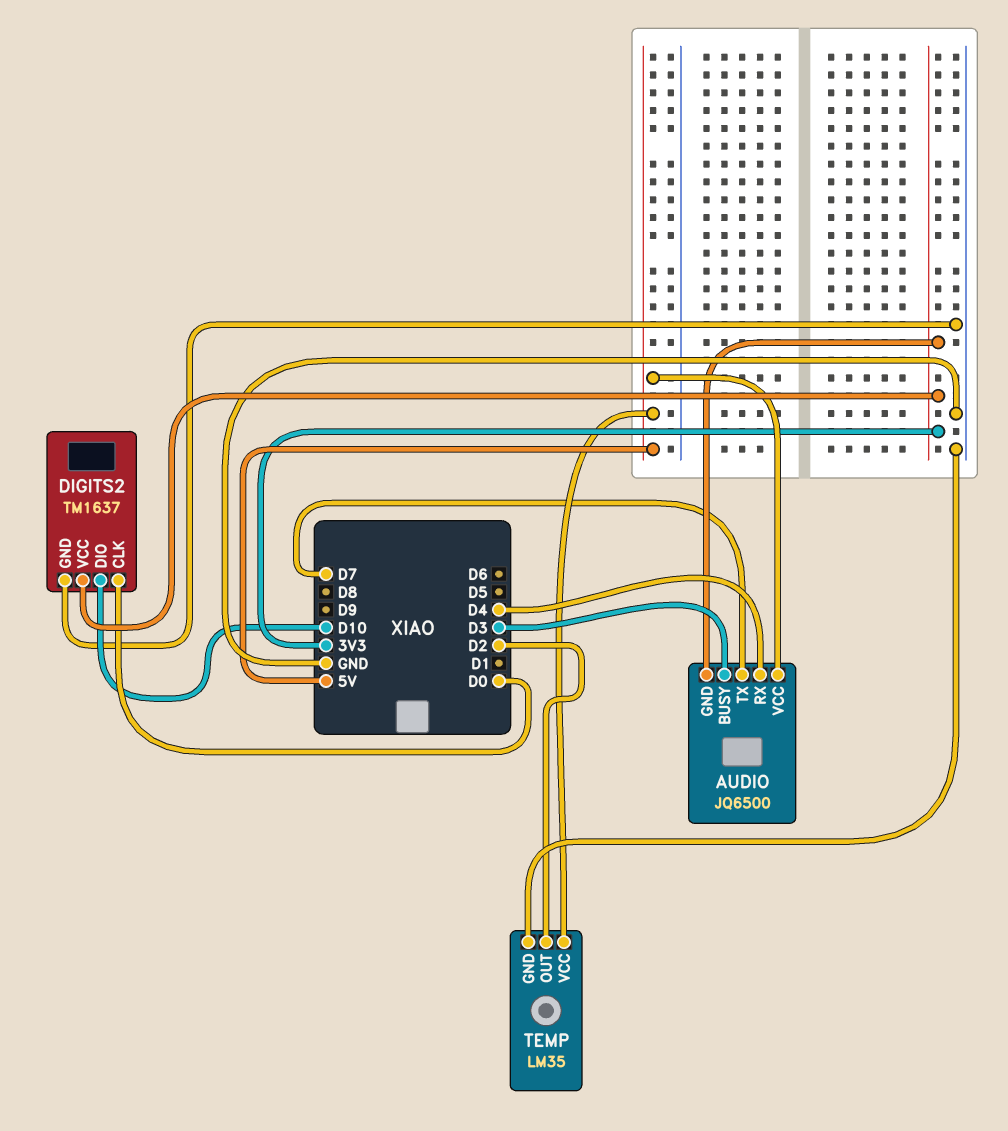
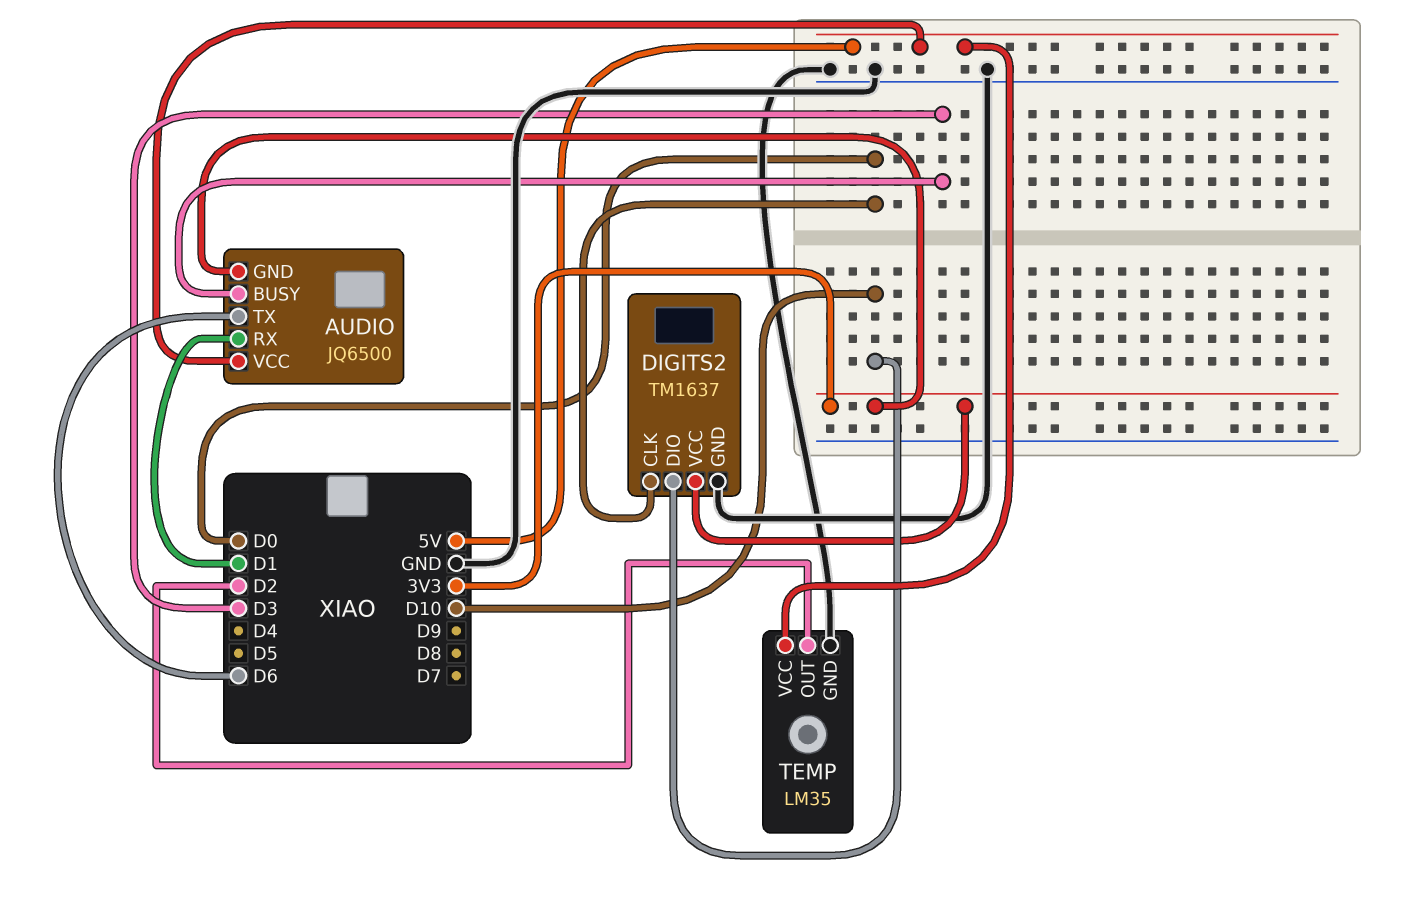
AUDIO pin RX: D4 -> D1
AUDIO pin TX: D7 -> D6

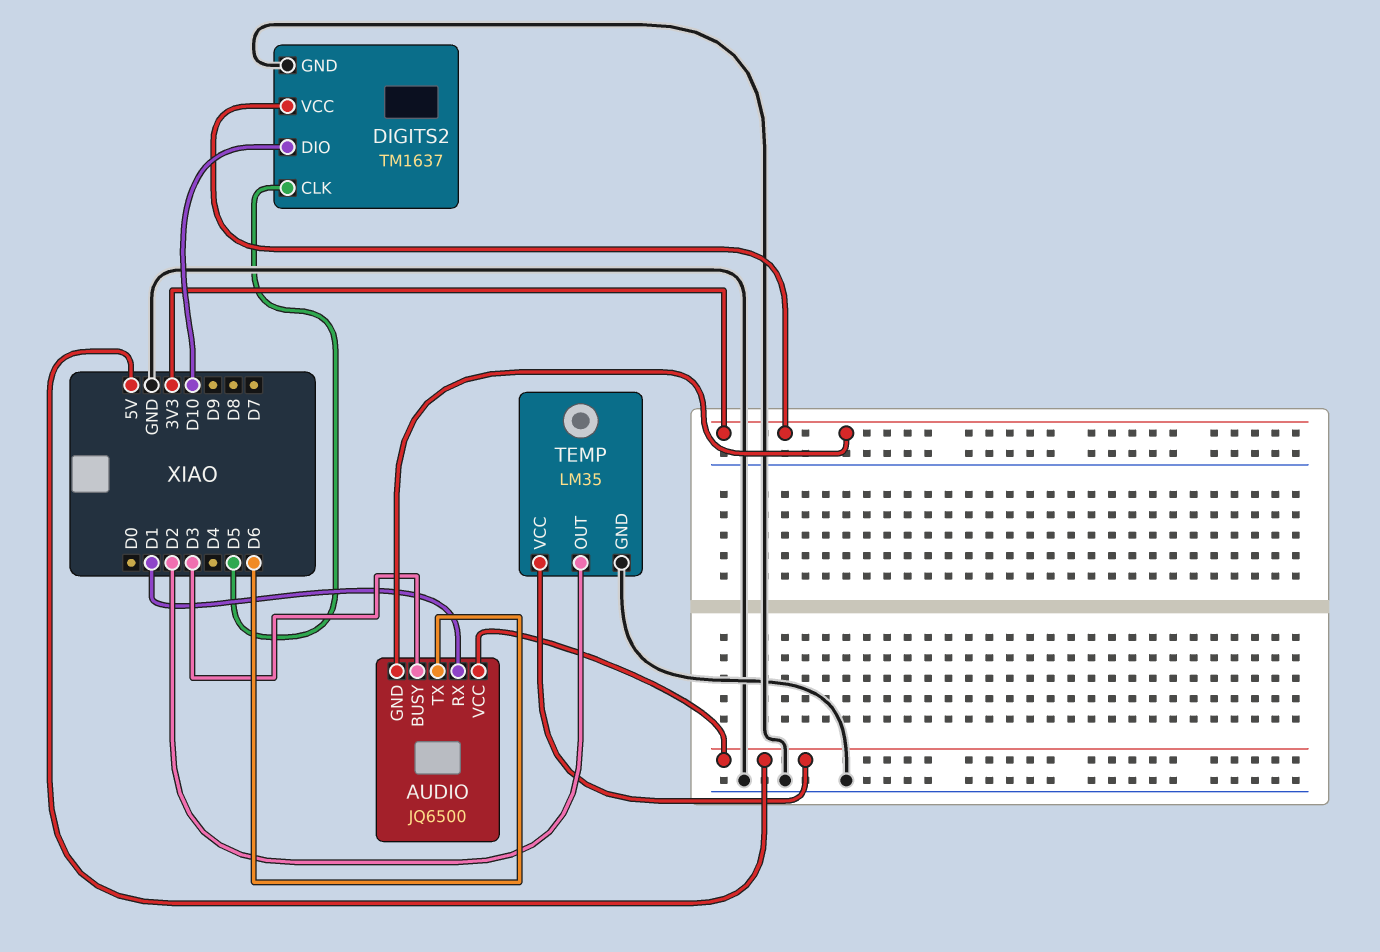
DIGITS2 pin CLK: D0 -> D5

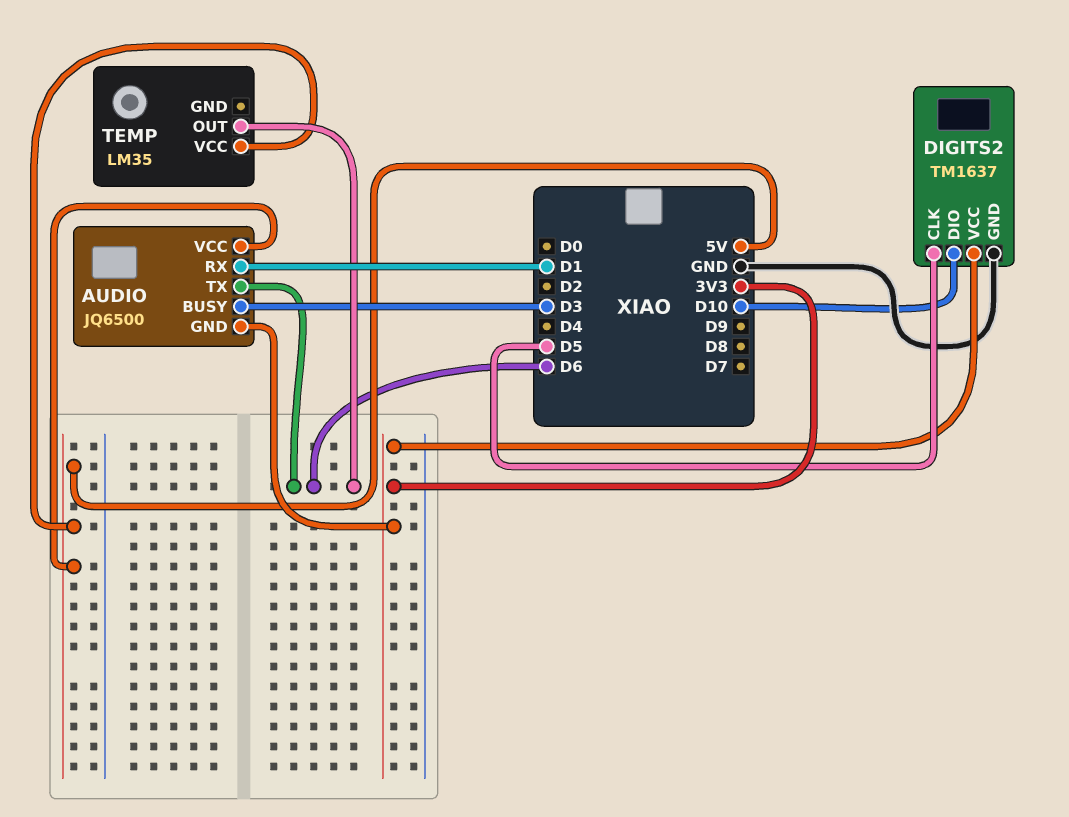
TEMP pin GND: GND -> none
TEMP pin OUT: D2 -> D6

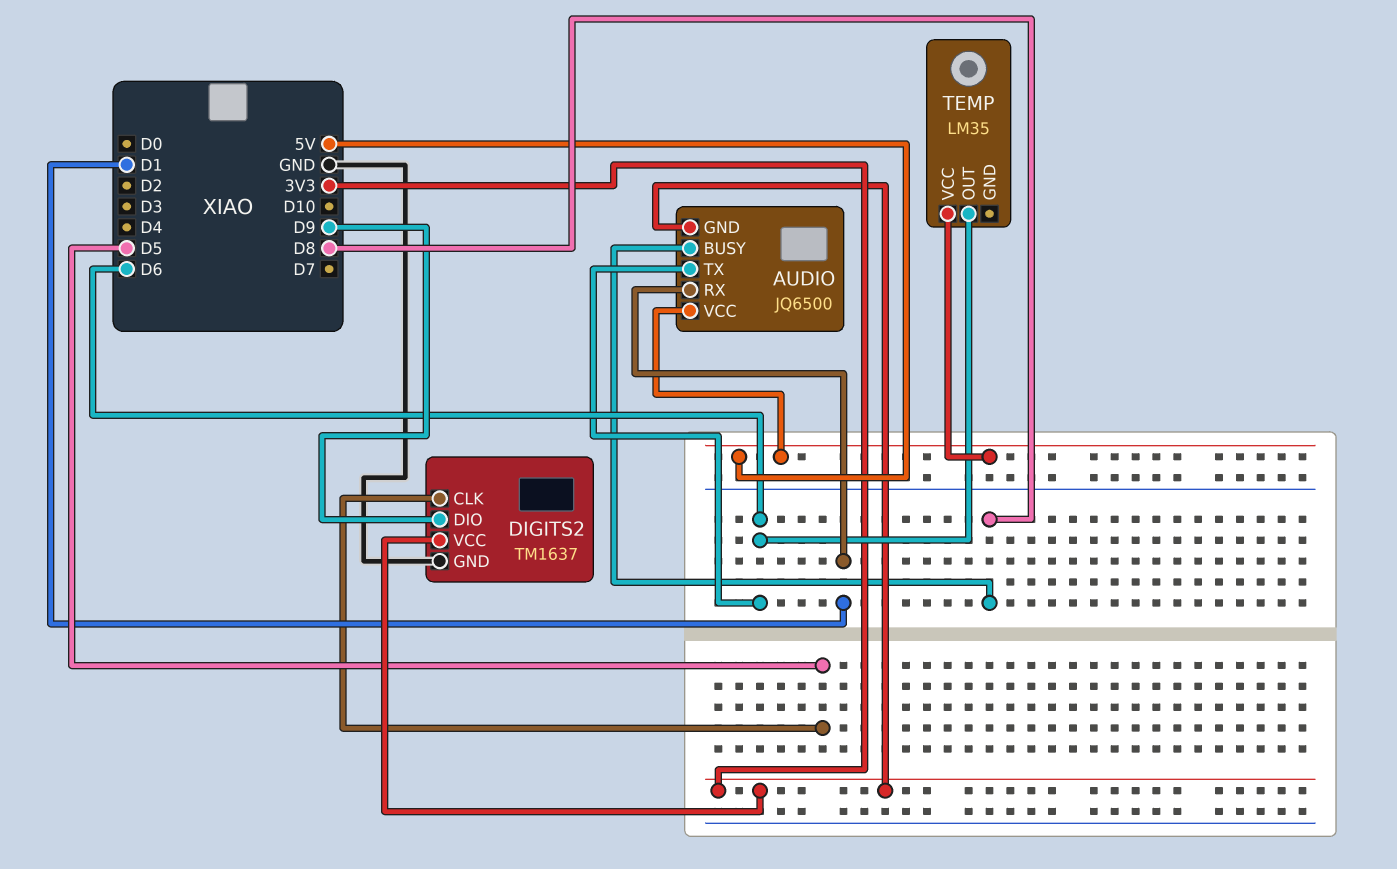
AUDIO pin BUSY: D3 -> D8
DIGITS2 pin DIO: D10 -> D9

